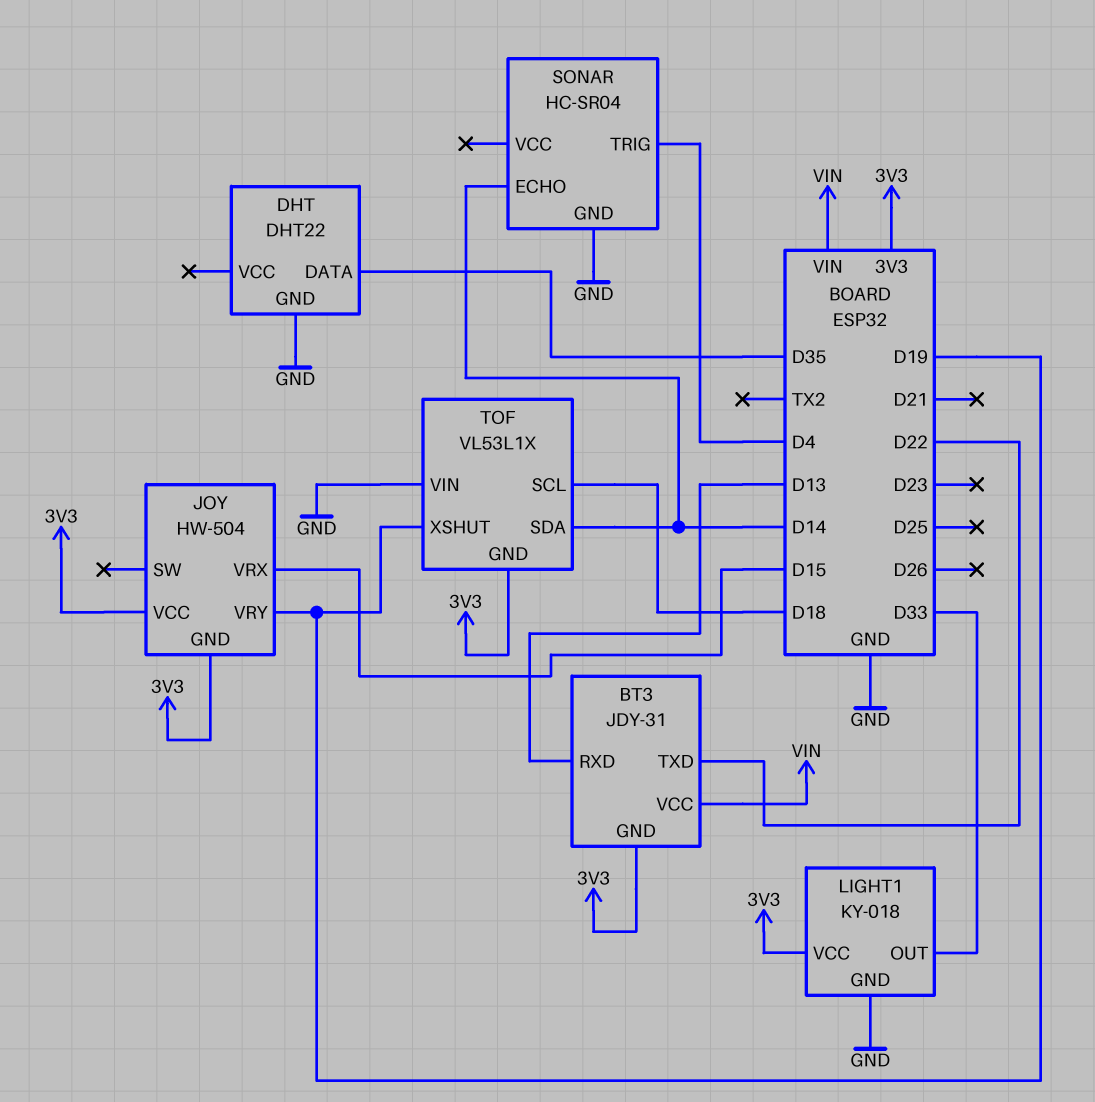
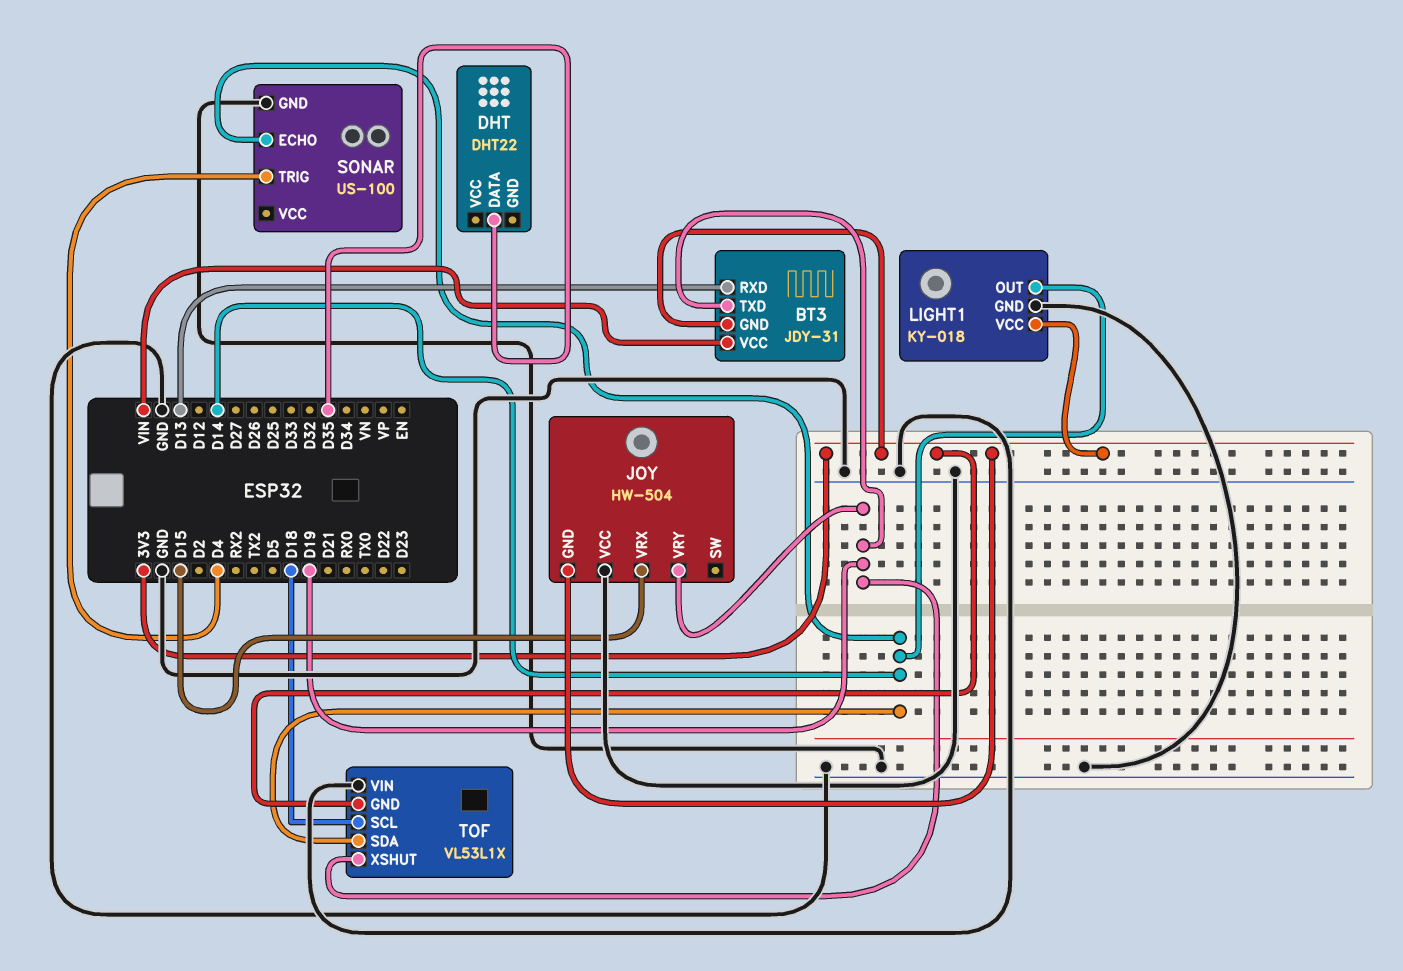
BT3 pin TXD: D22 -> D19
DHT pin GND: GND -> none
JOY pin VCC: 3V3 -> GND
LIGHT1 pin OUT: D33 -> D14
SONAR: HC-SR04 -> US-100

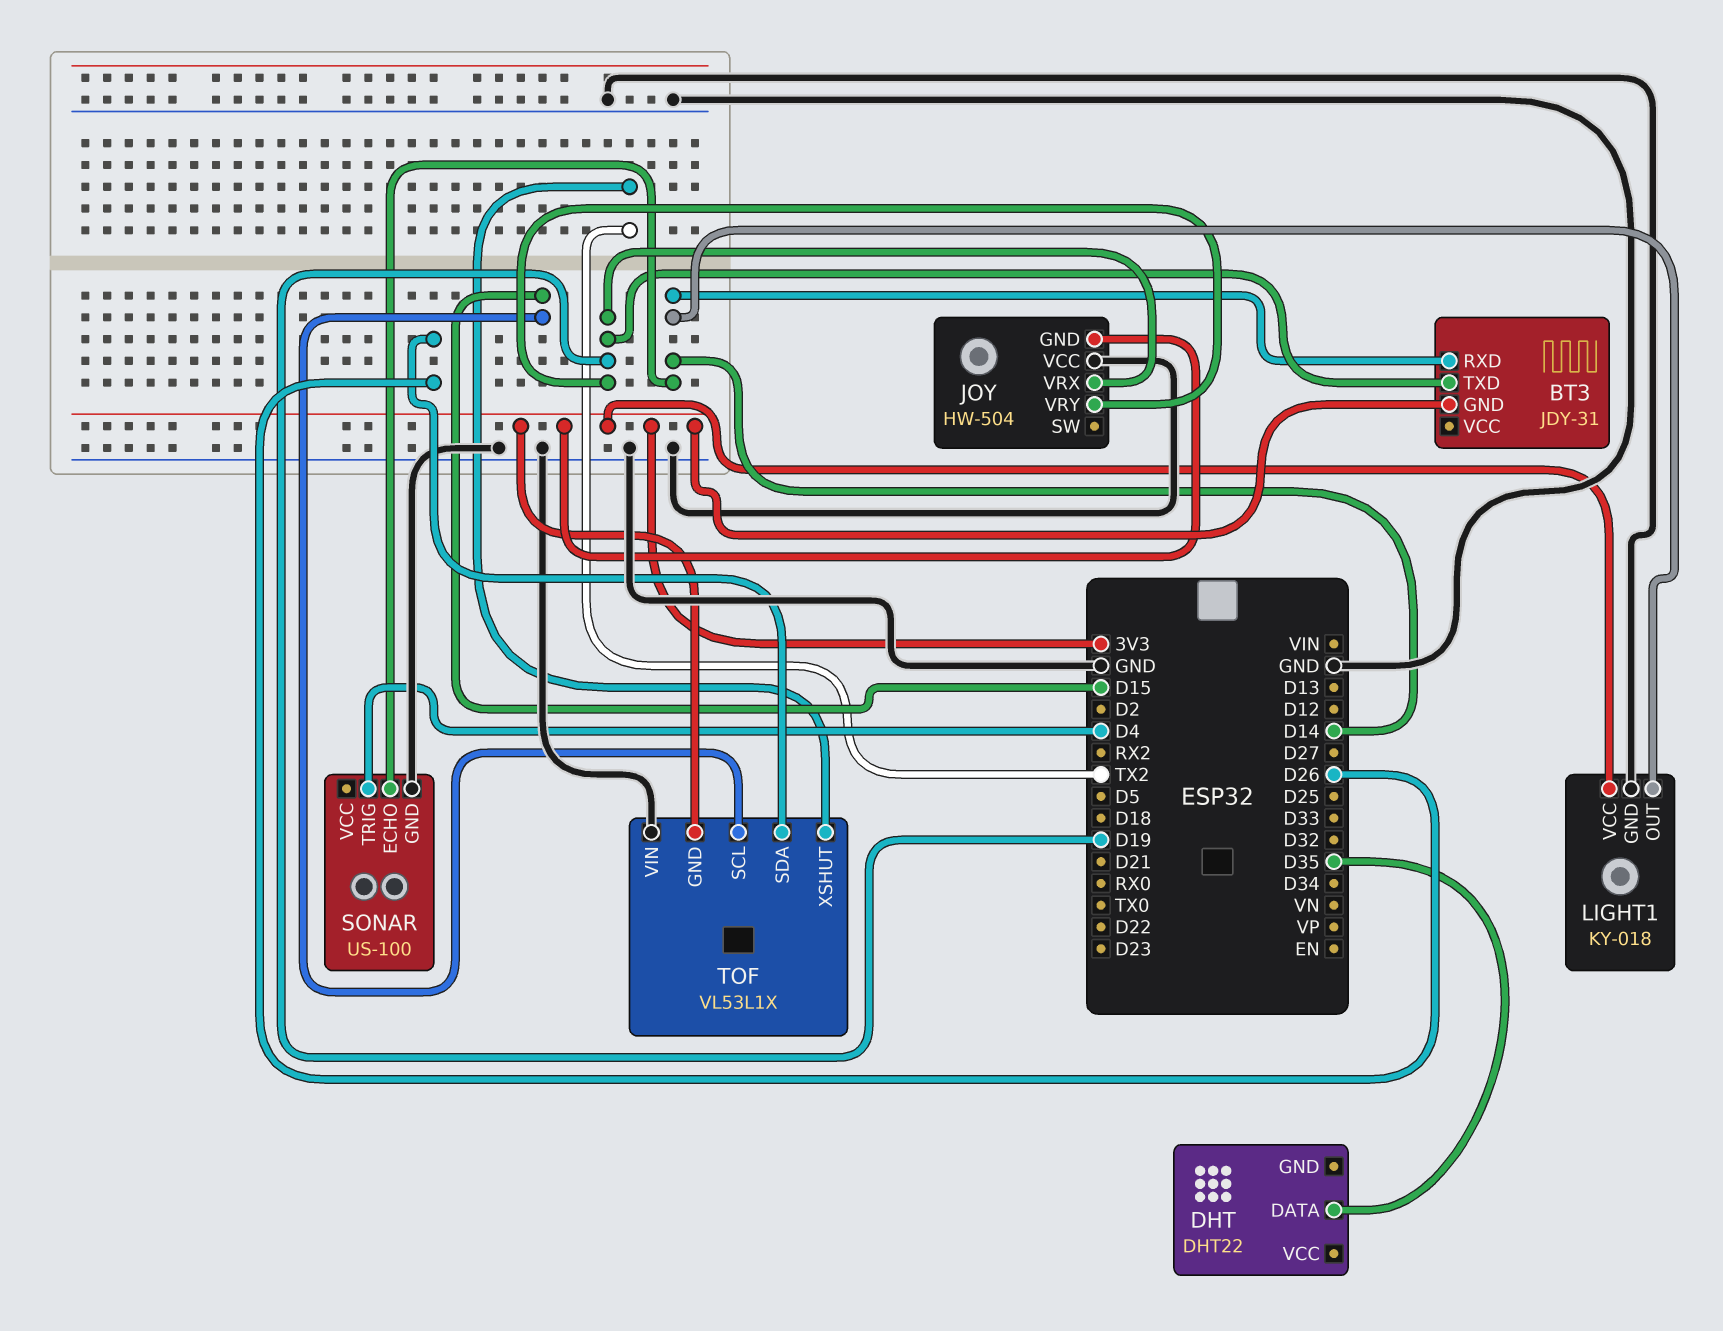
BT3 pin RXD: D13 -> D14
BT3 pin VCC: VIN -> none
JOY pin VRX: D15 -> D19
TOF pin SCL: D18 -> D15
TOF pin SDA: D14 -> D26
TOF pin XSHUT: D19 -> TX2

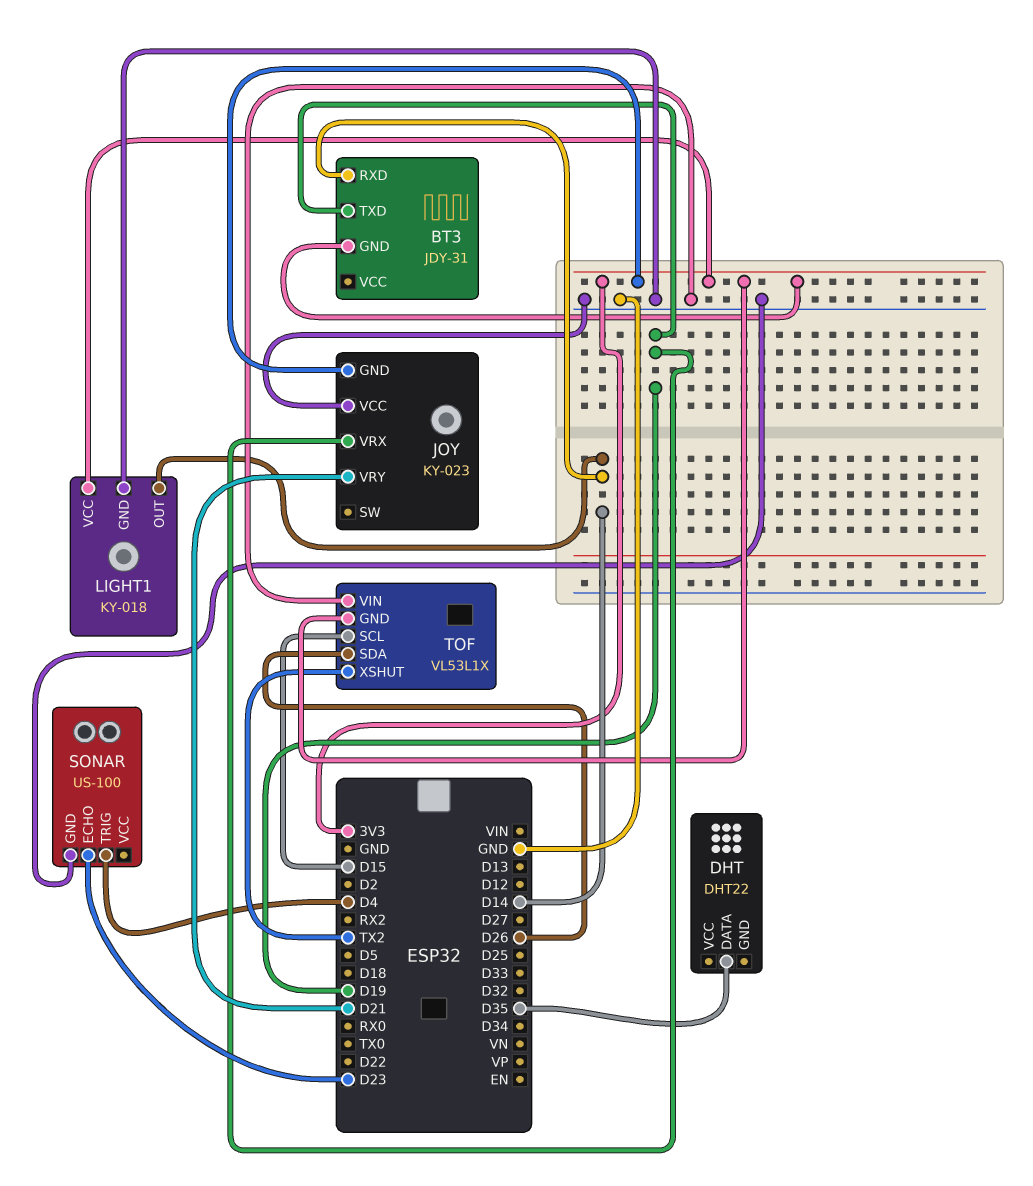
JOY: HW-504 -> KY-023
JOY pin VRY: D19 -> D21
SONAR pin ECHO: D14 -> D23

